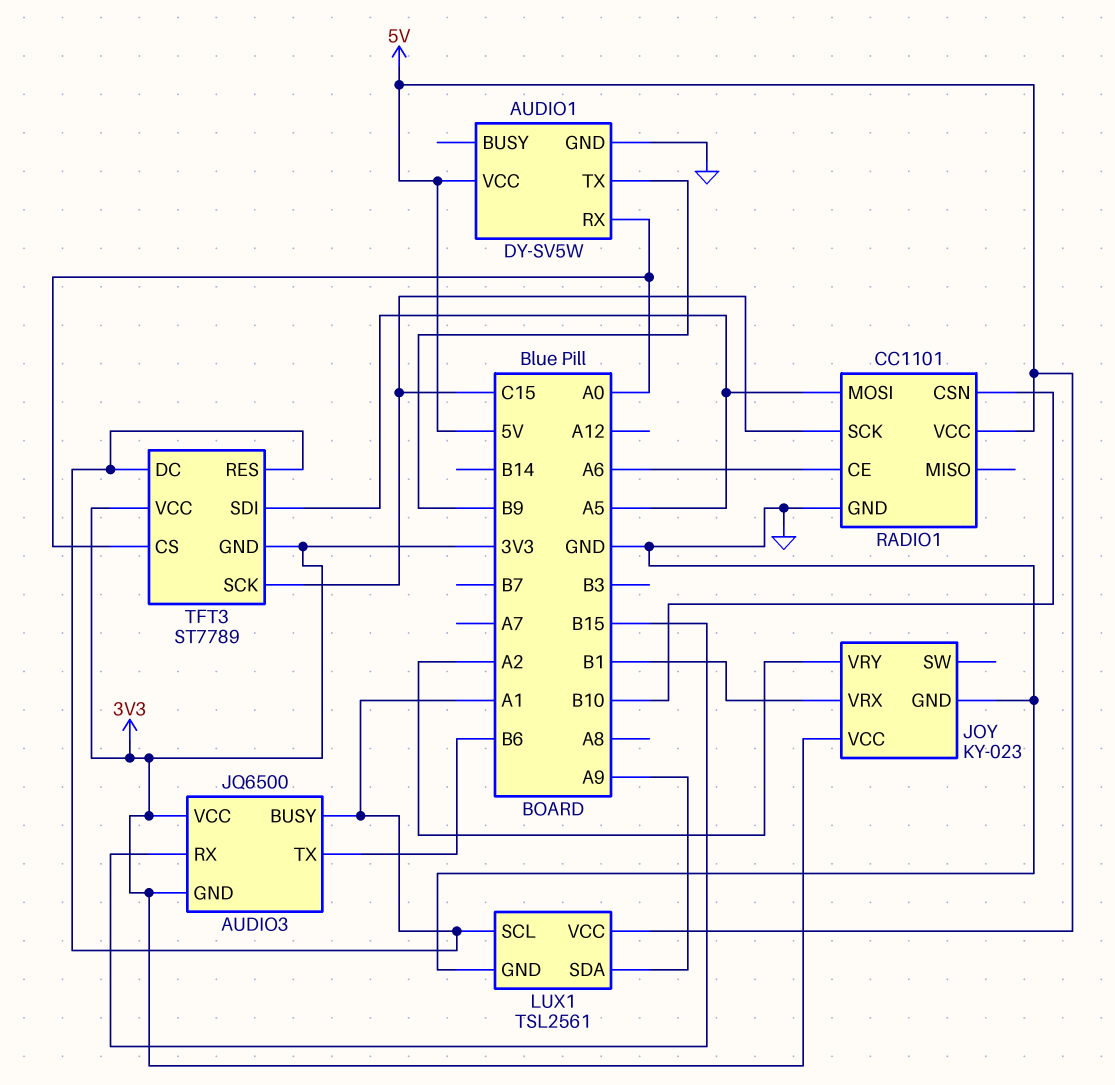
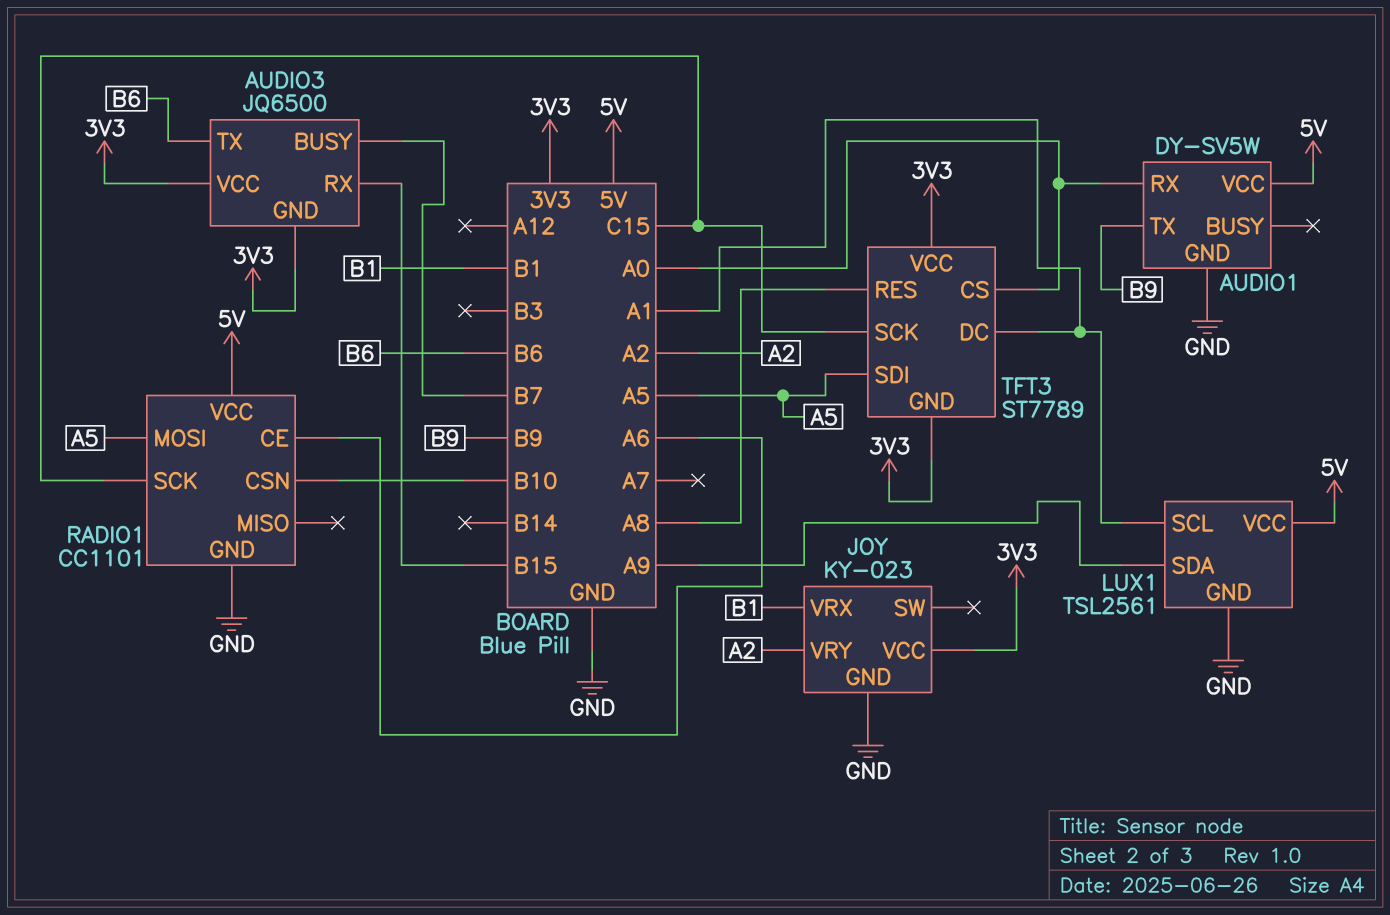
AUDIO3 pin BUSY: A1 -> B7
TFT3 pin RES: A1 -> A8

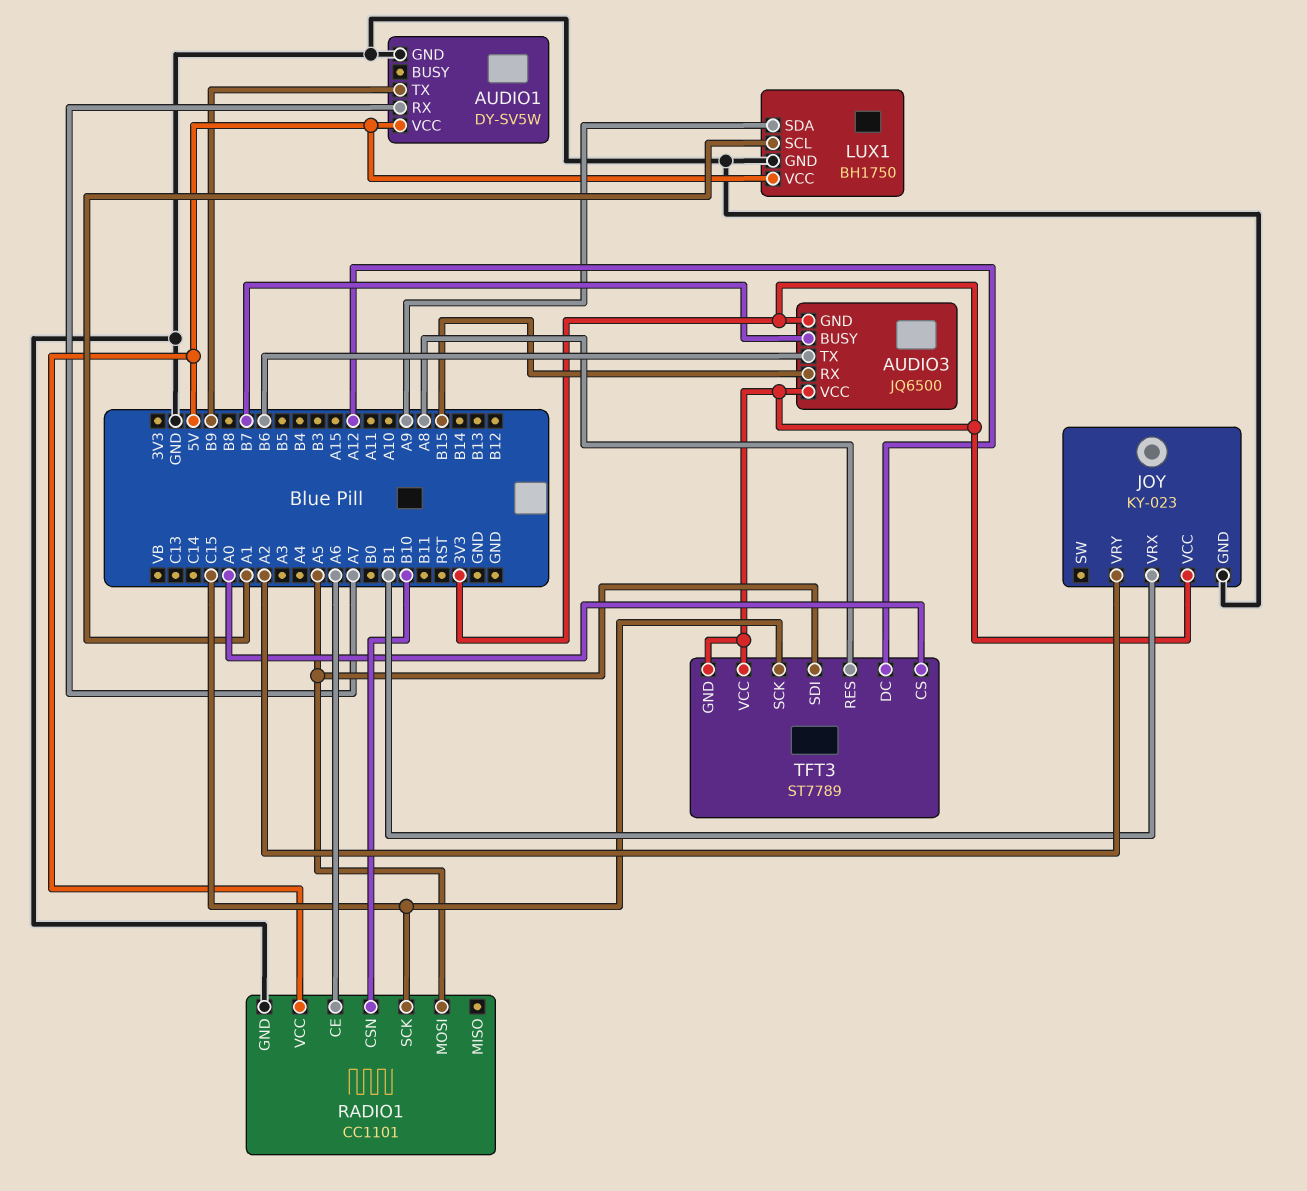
AUDIO1 pin RX: A0 -> A7
LUX1: TSL2561 -> BH1750
TFT3 pin DC: A1 -> A12

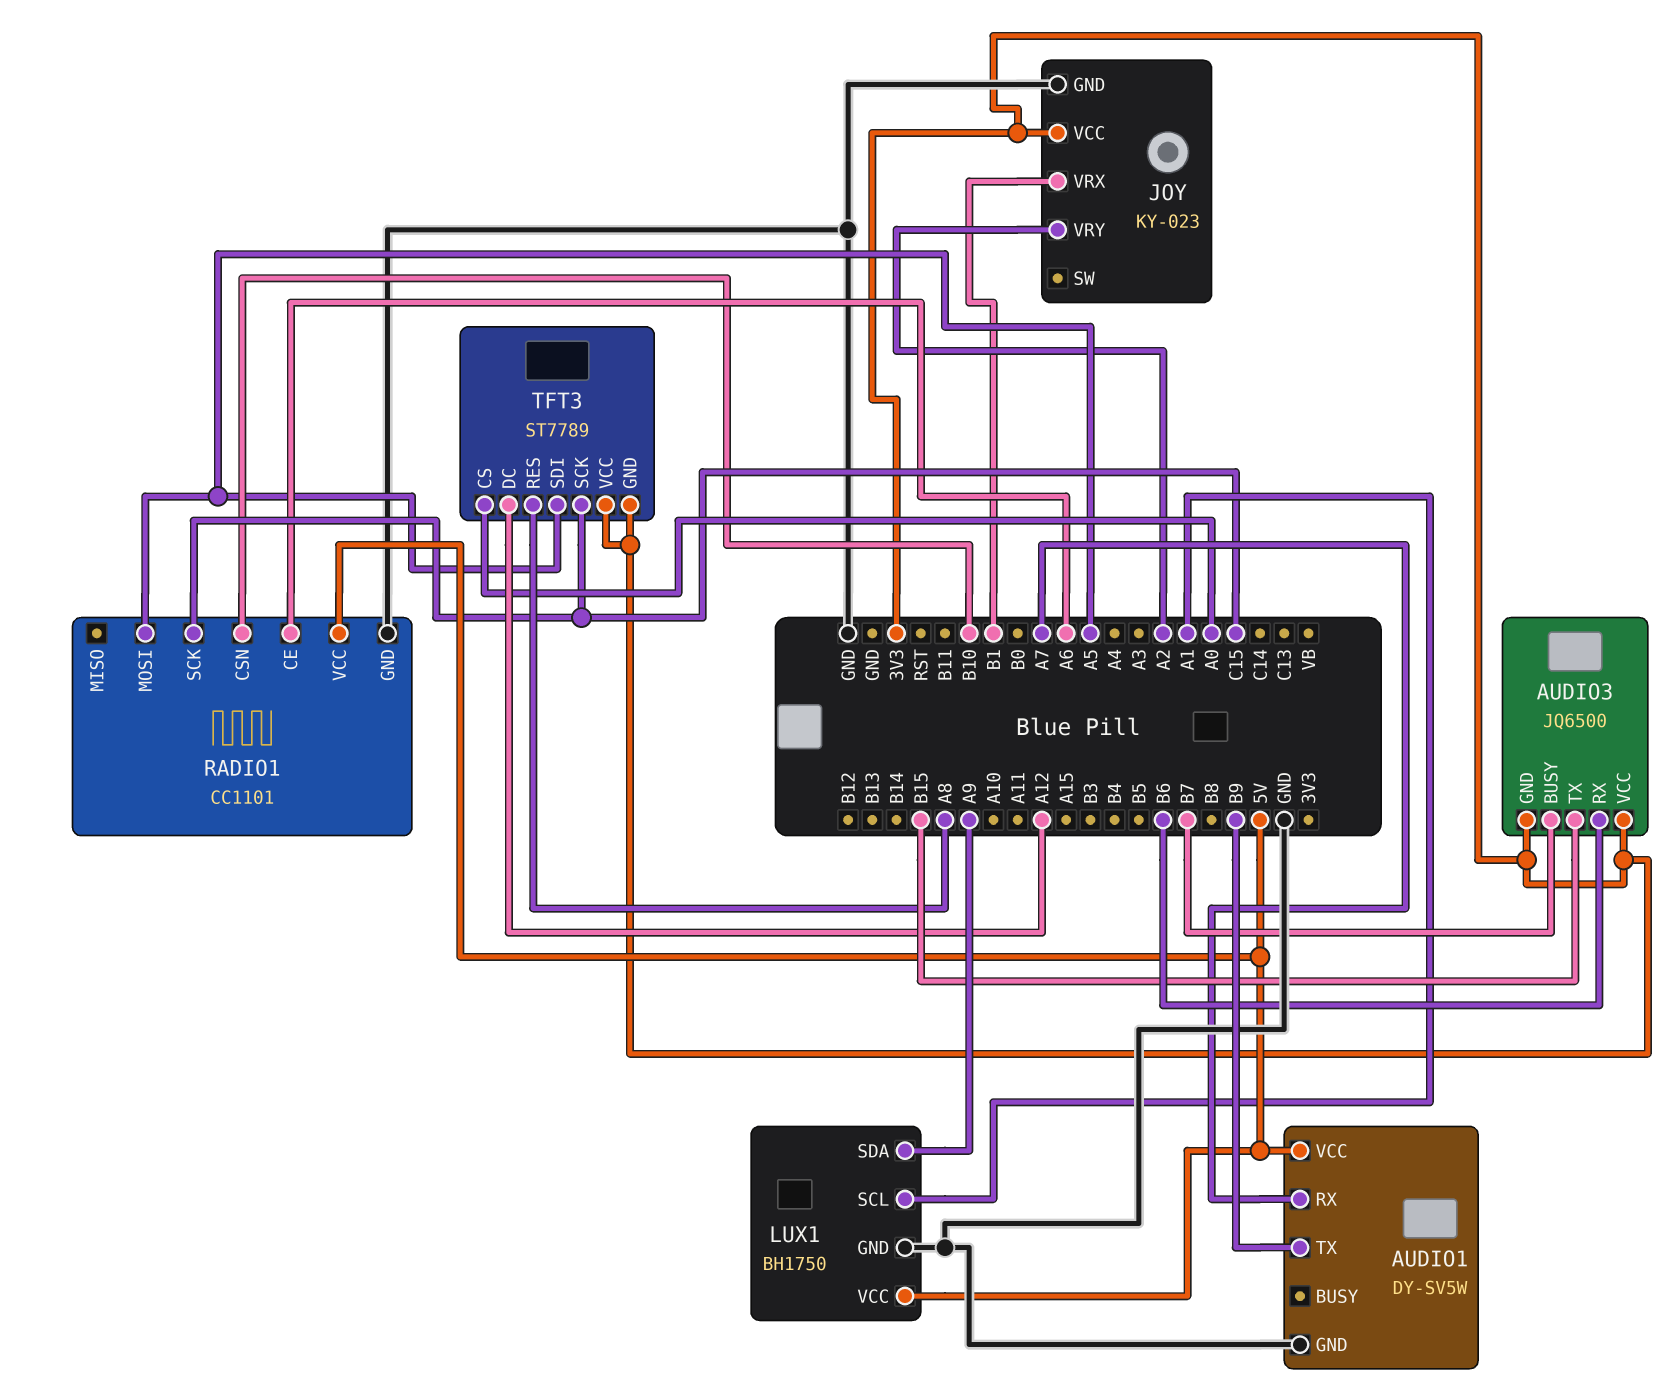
AUDIO3 pin RX: B15 -> B6
AUDIO3 pin TX: B6 -> B15

